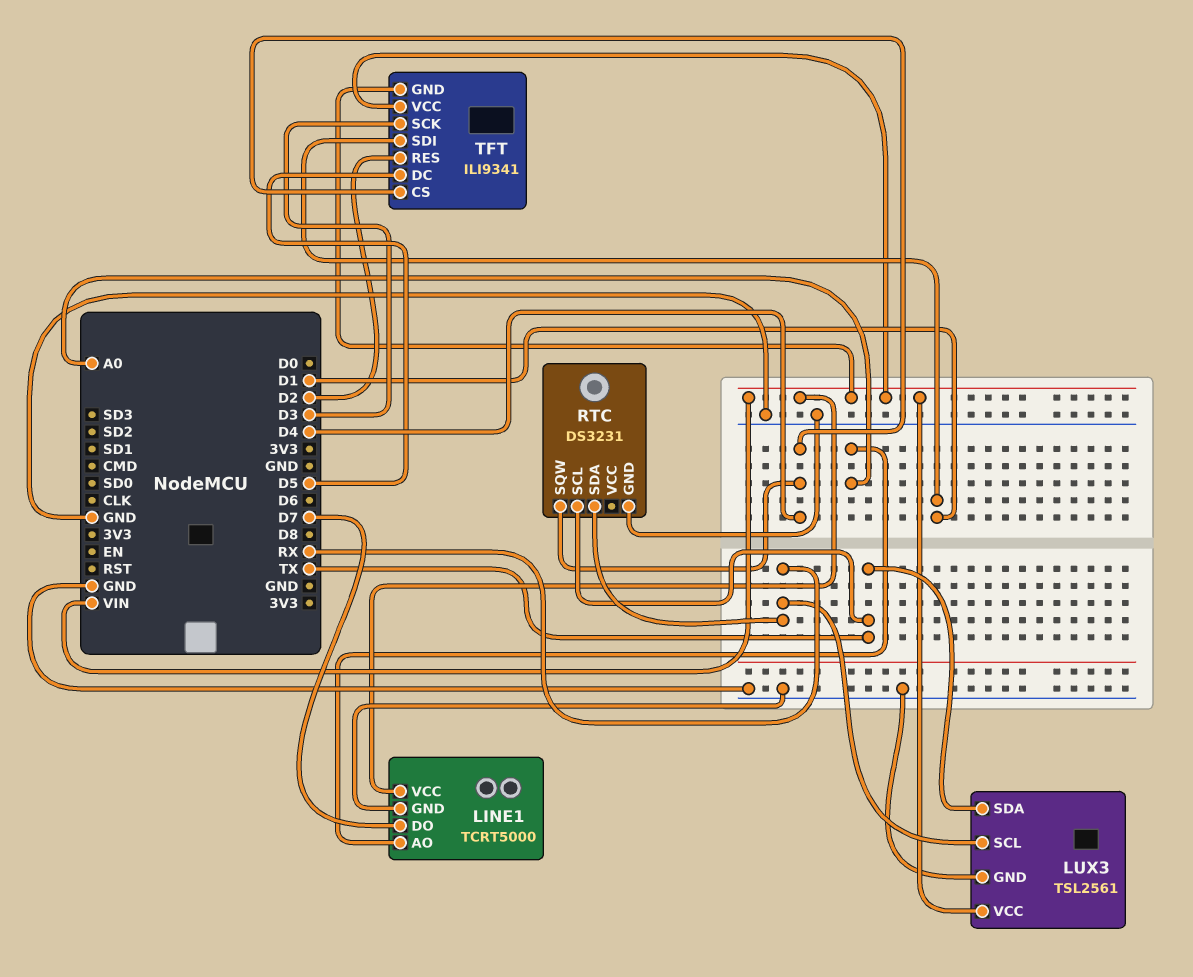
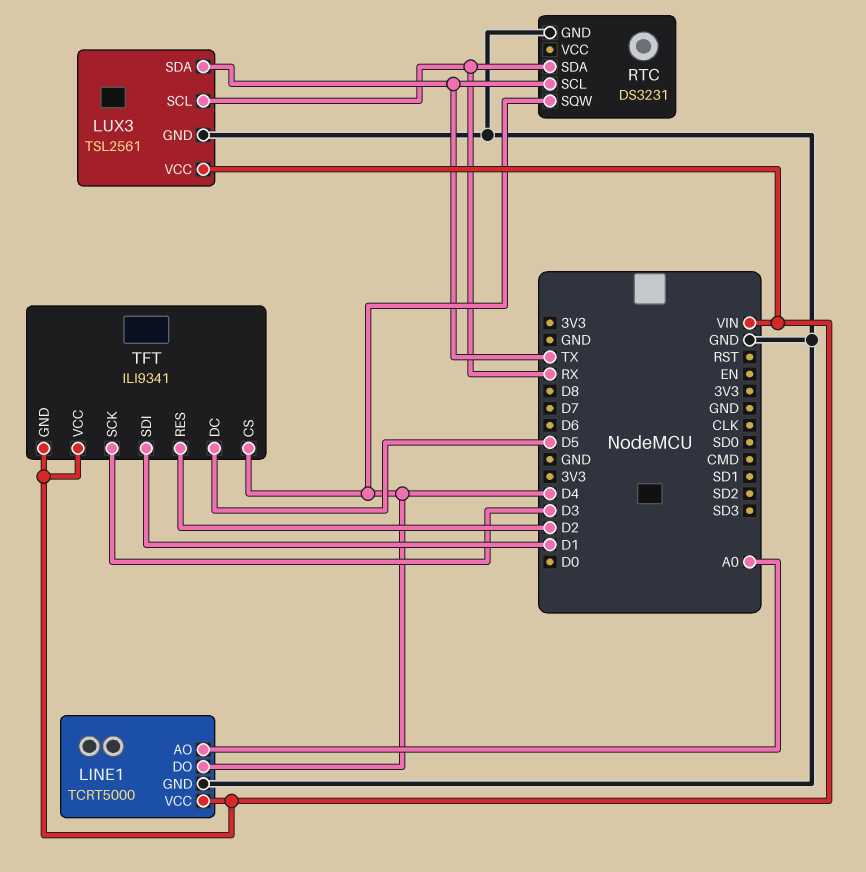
LINE1 pin DO: D7 -> D4

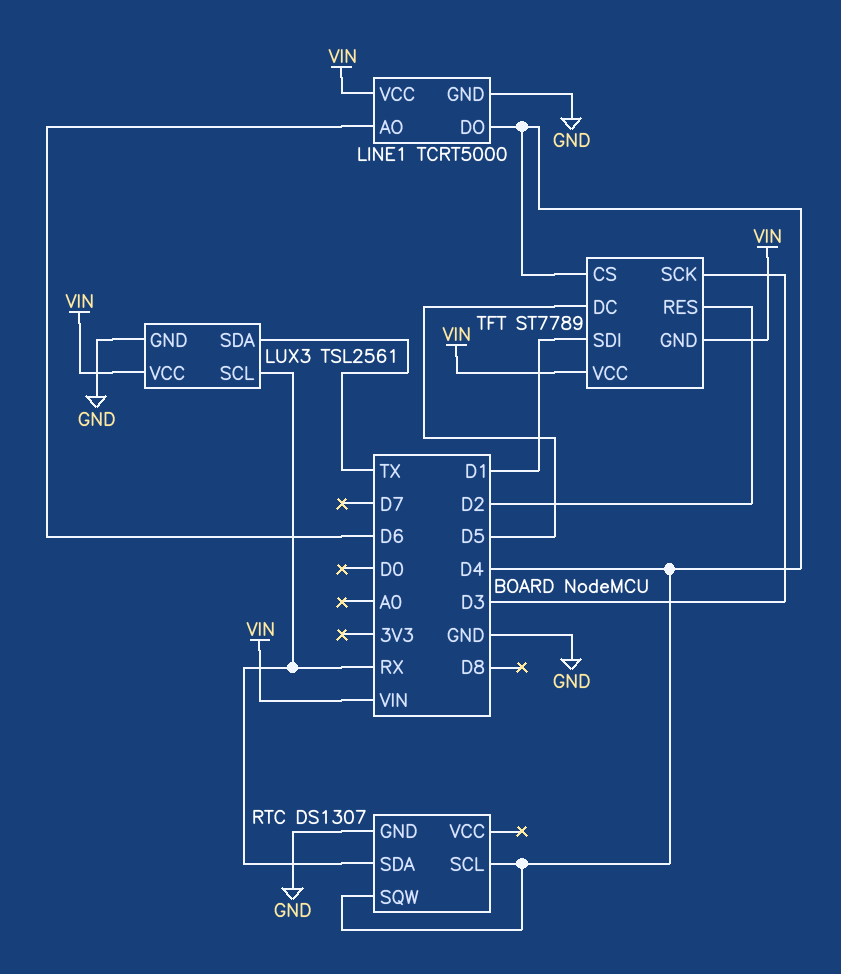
LINE1 pin AO: A0 -> D6
RTC: DS3231 -> DS1307
RTC pin SCL: TX -> D4
TFT: ILI9341 -> ST7789

